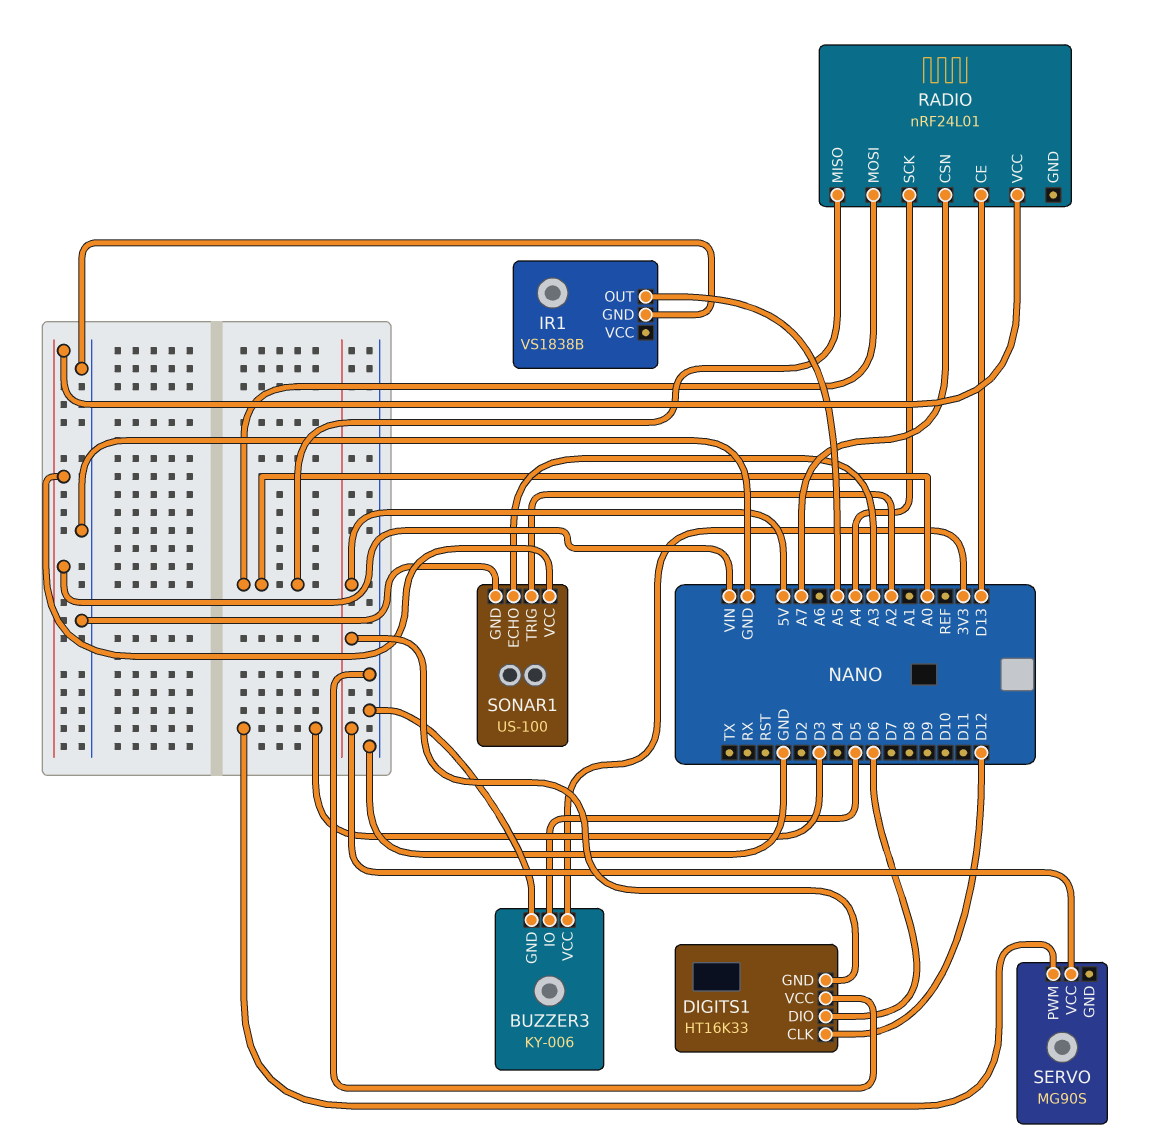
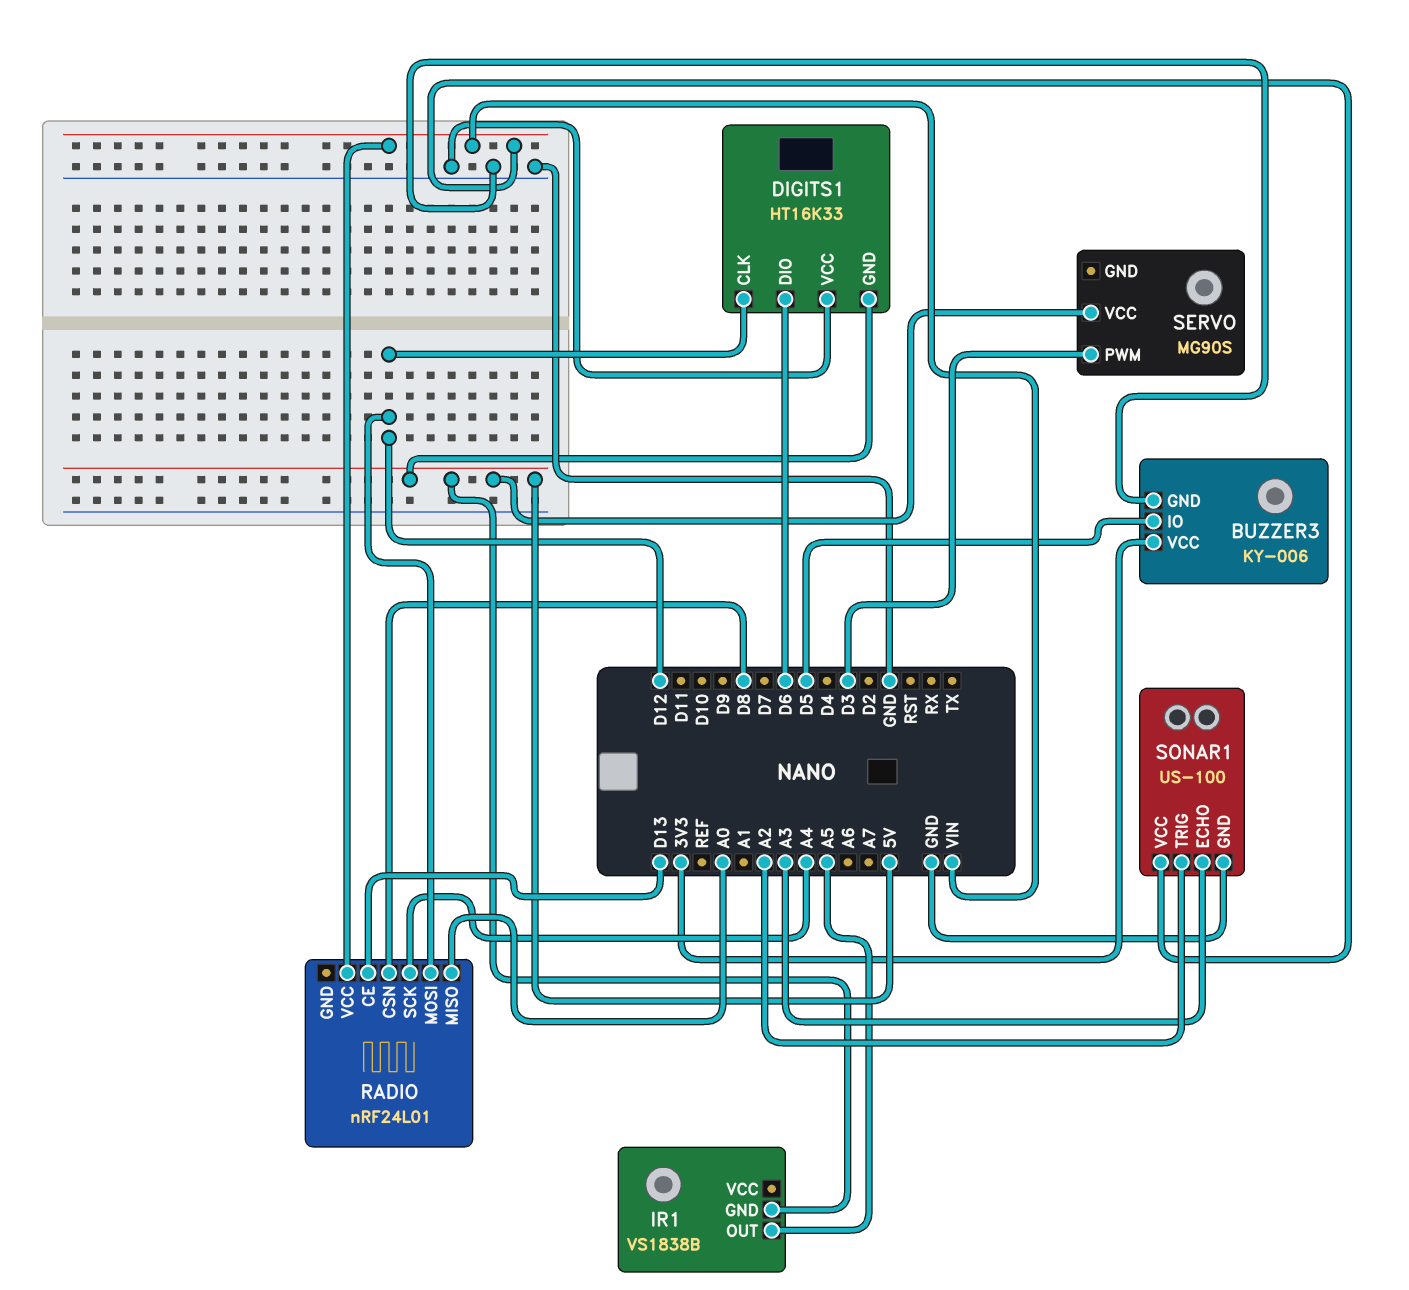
IR1 pin GND: GND -> 5V
RADIO pin CSN: A7 -> D8
RADIO pin MOSI: A0 -> D12

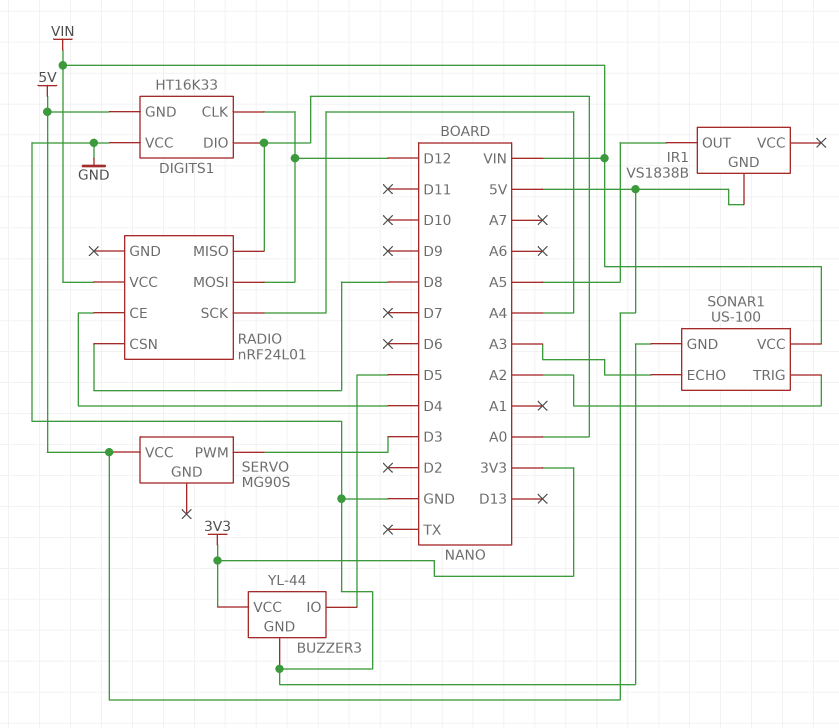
BUZZER3: KY-006 -> YL-44
DIGITS1 pin DIO: D6 -> A0
RADIO pin CE: D13 -> D4

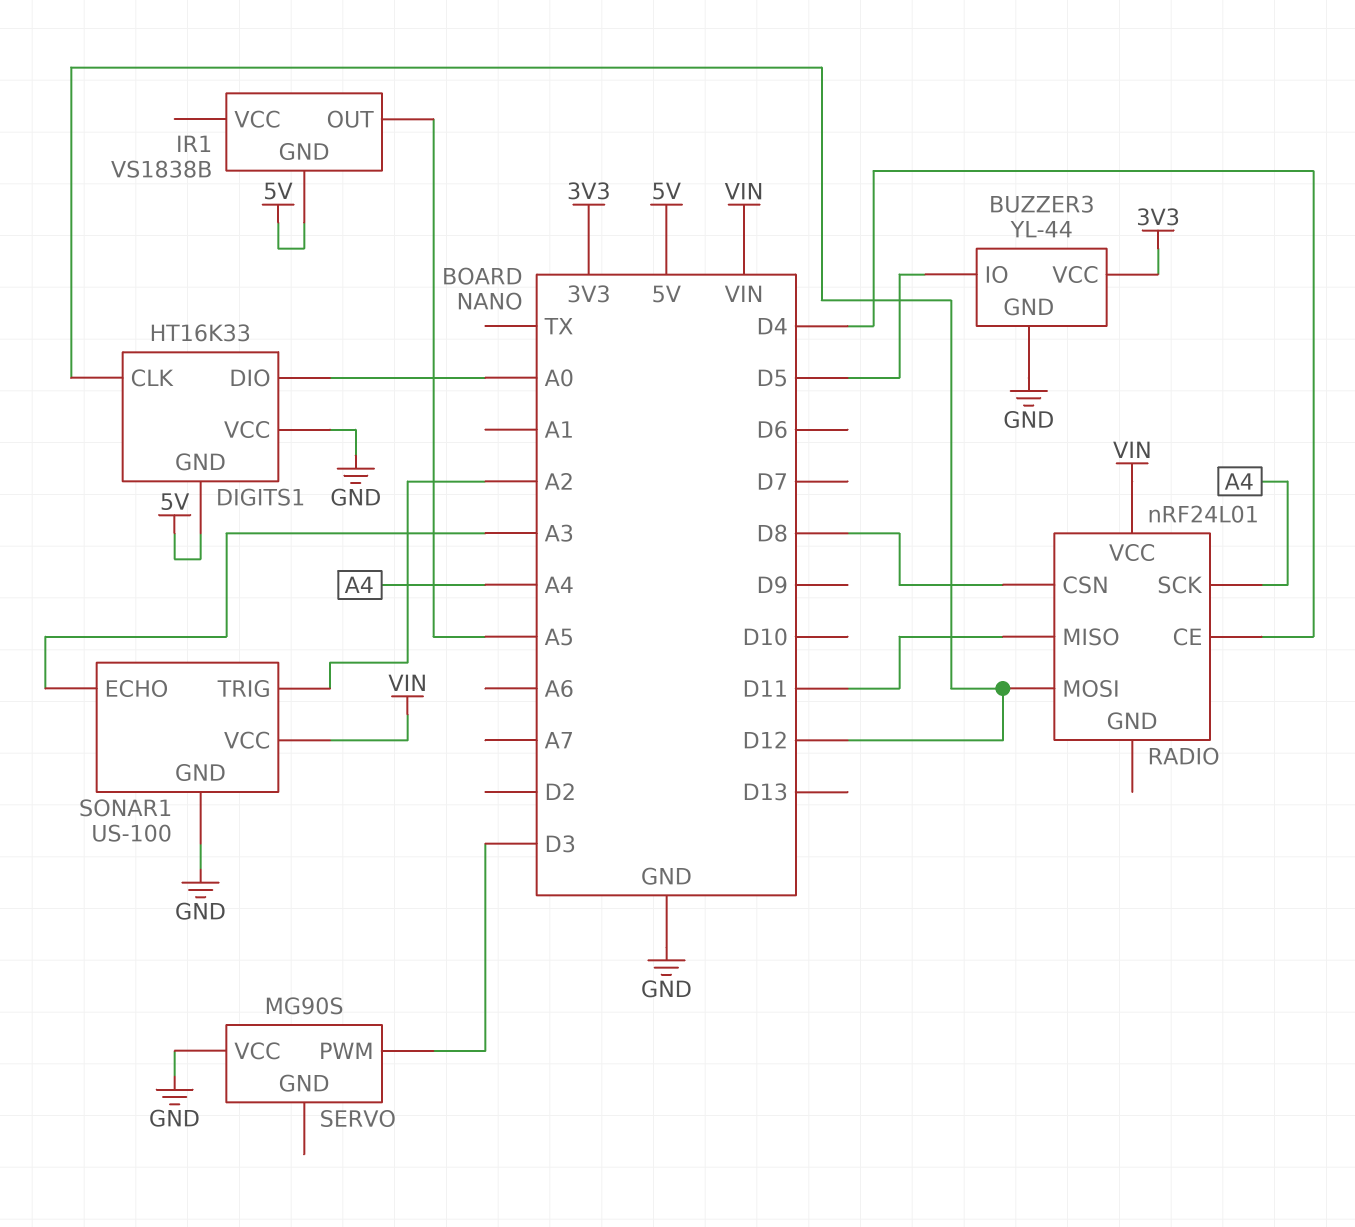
RADIO pin MISO: A0 -> D11
SERVO pin VCC: 5V -> GND

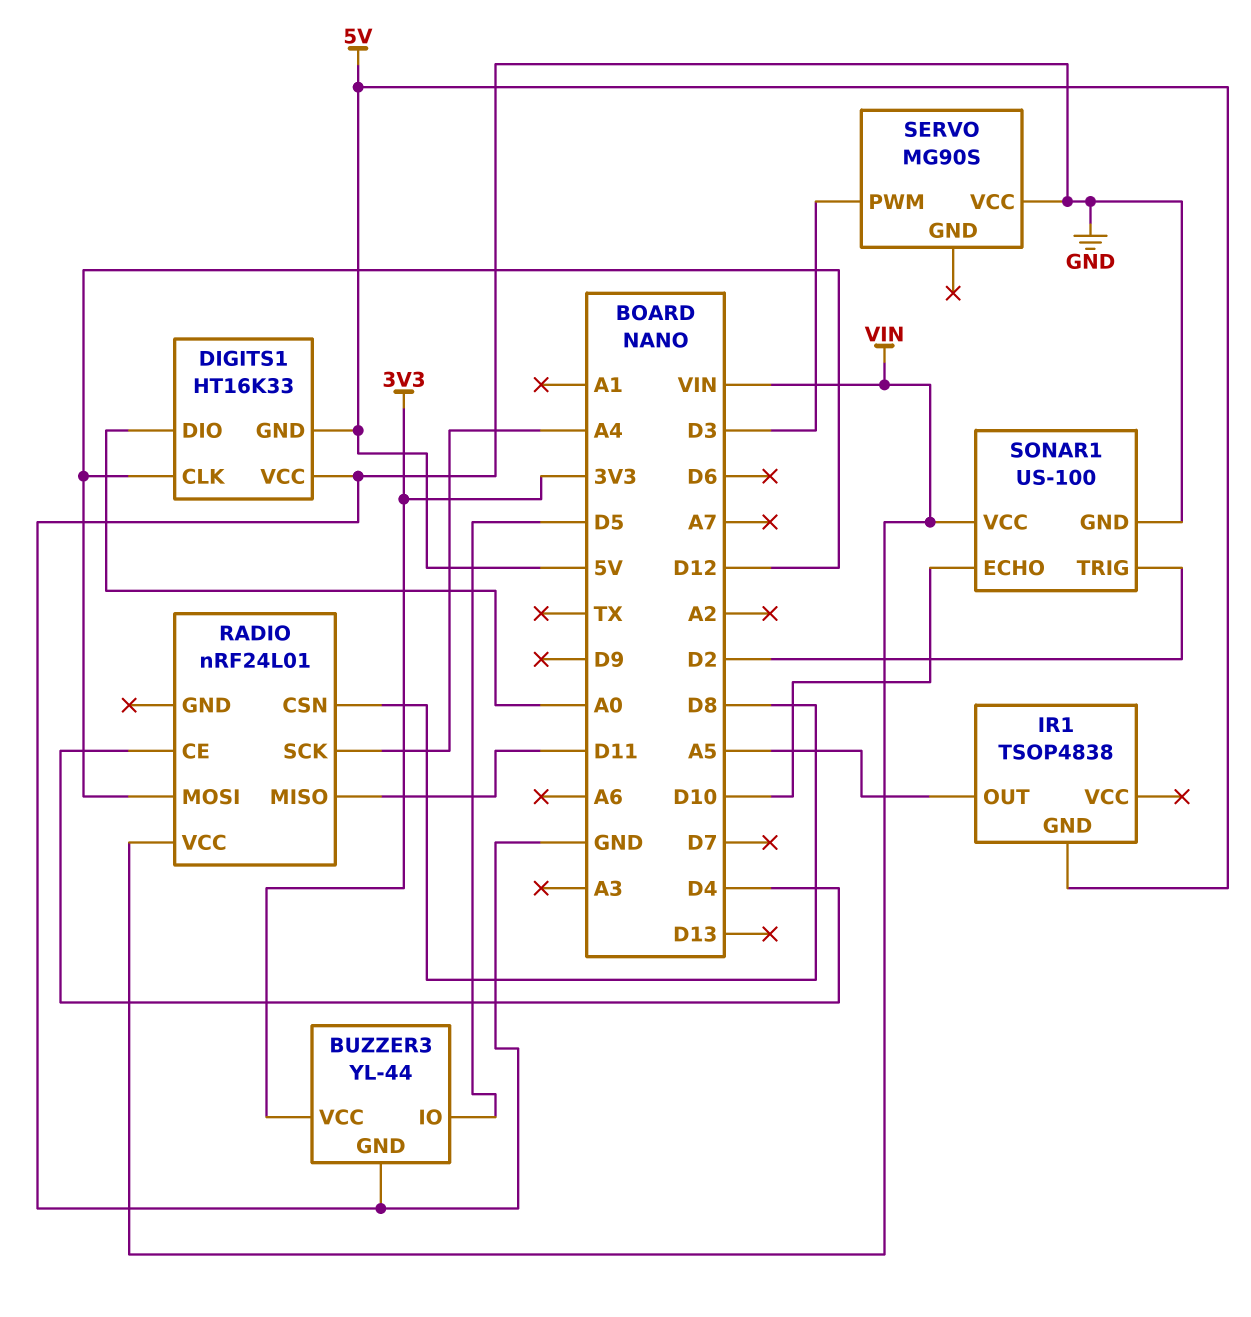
IR1: VS1838B -> TSOP4838
SONAR1 pin ECHO: A3 -> D10
SONAR1 pin TRIG: A2 -> D2

